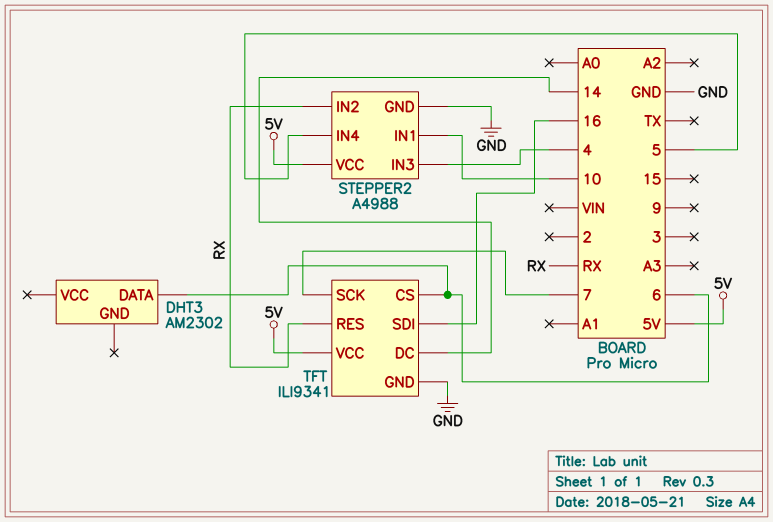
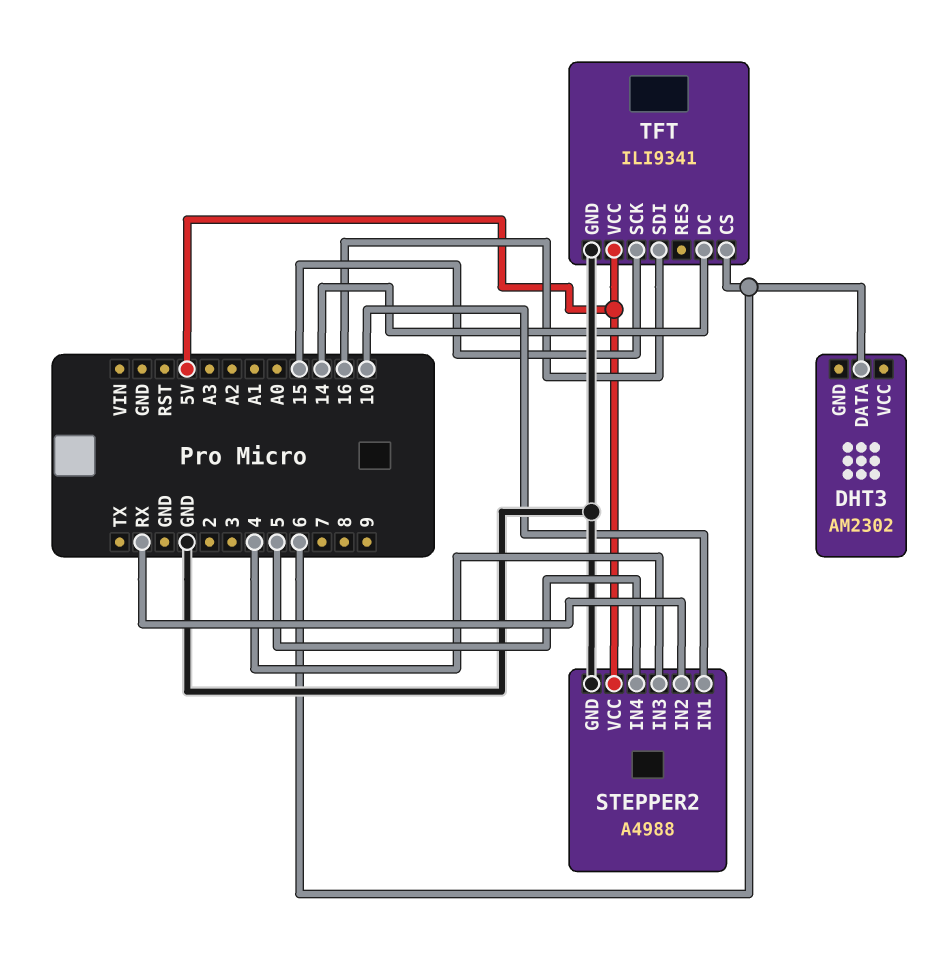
TFT pin RES: RX -> none
TFT pin SCK: 7 -> 15

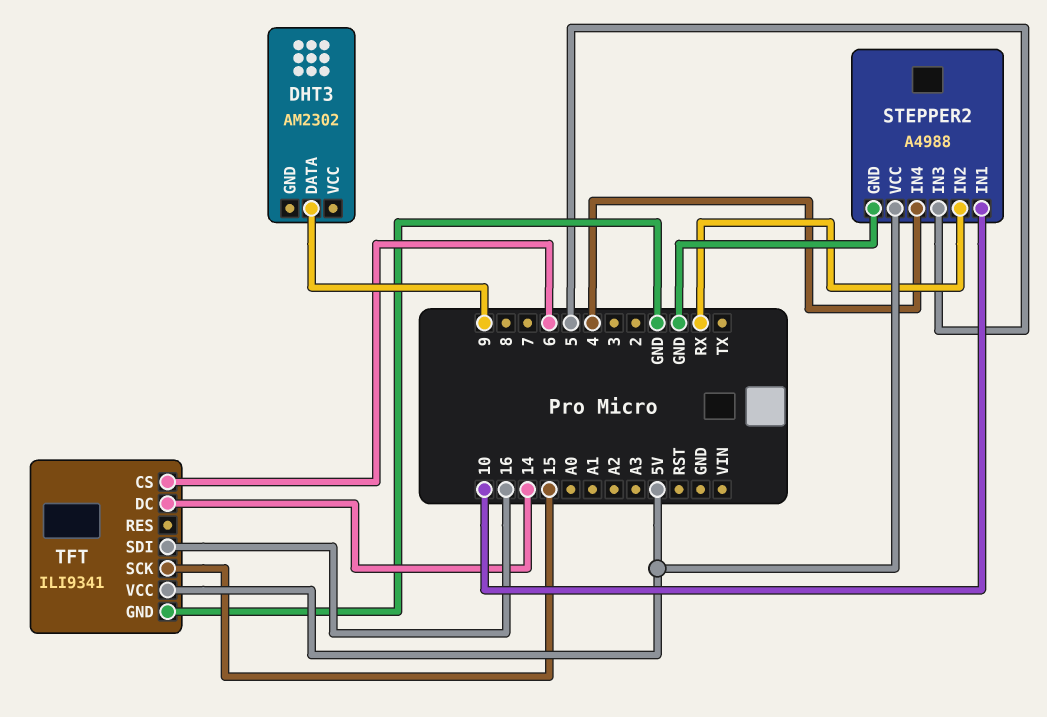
DHT3 pin DATA: 6 -> 9
STEPPER2 pin IN3: 4 -> 5
STEPPER2 pin IN4: 5 -> 4

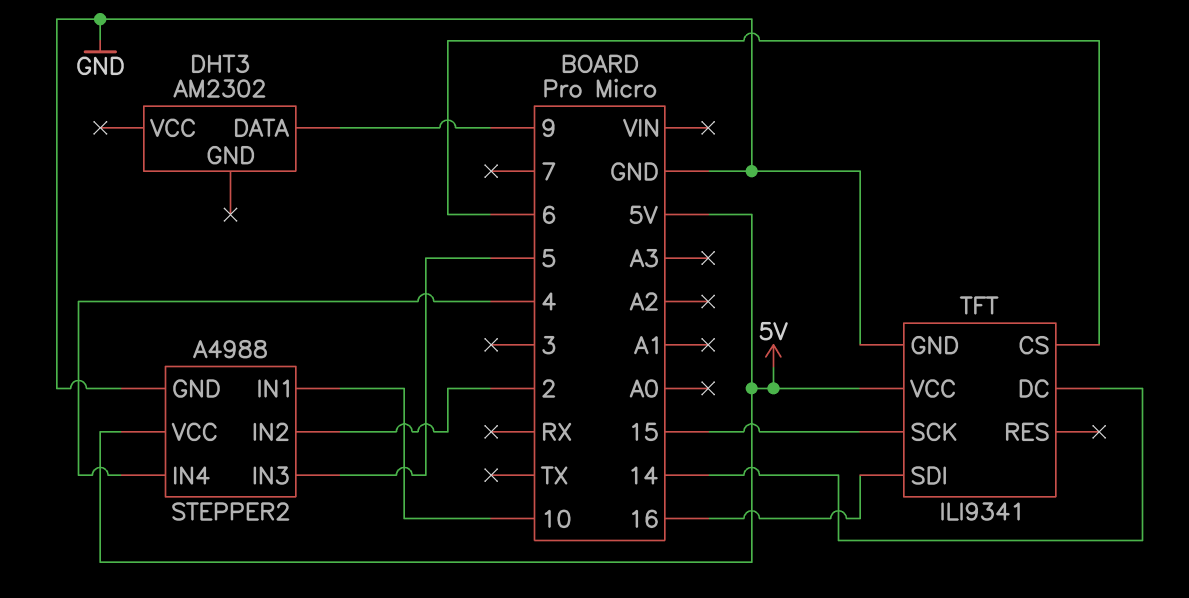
STEPPER2 pin IN2: RX -> 2

